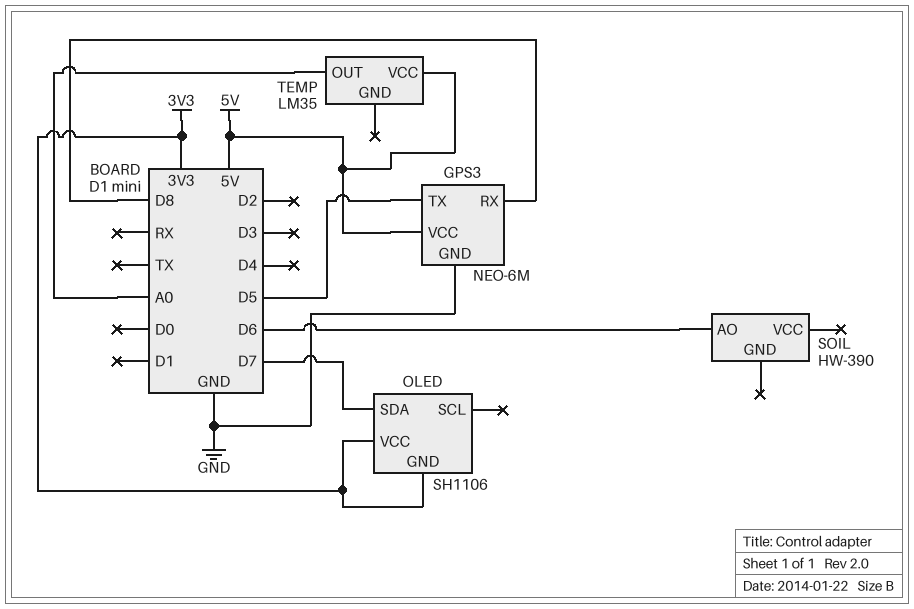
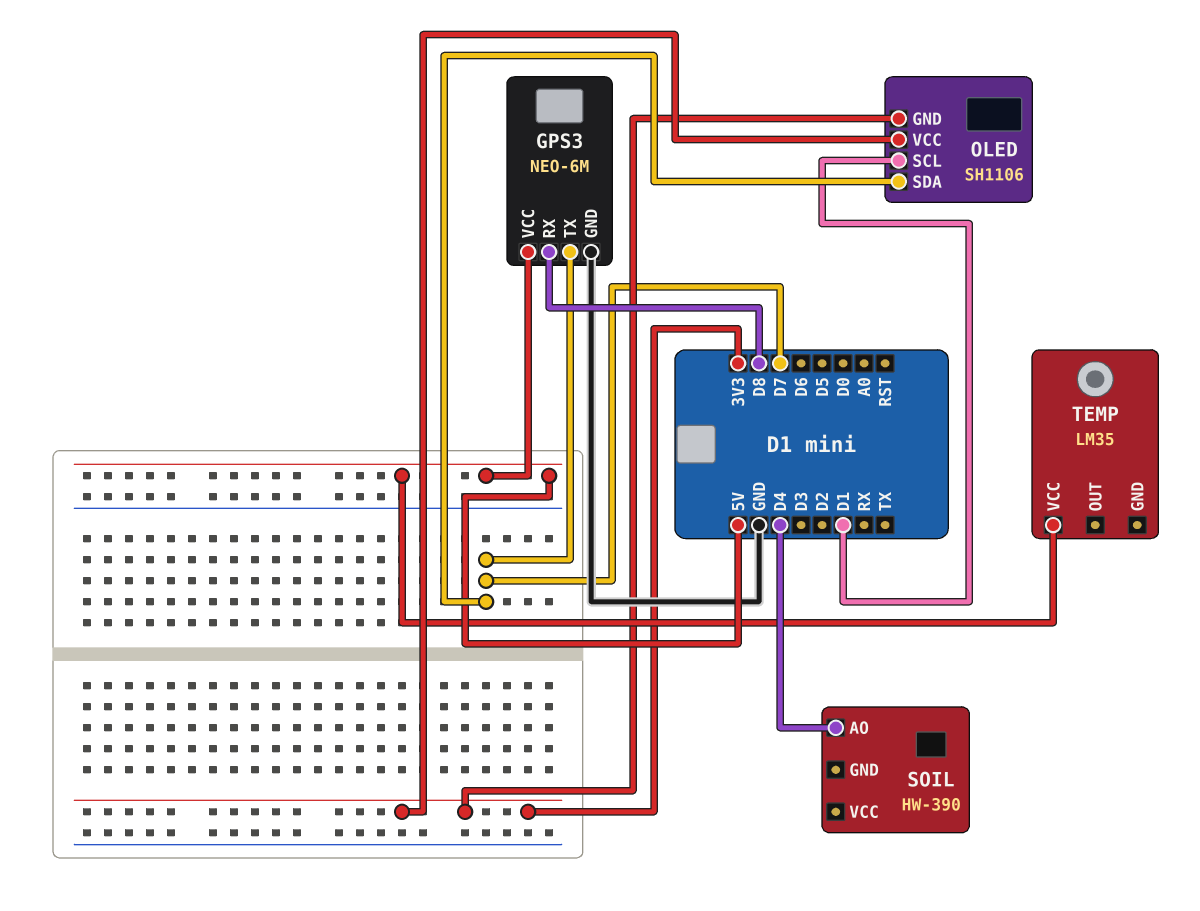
GPS3 pin TX: D5 -> D7
OLED pin SCL: none -> D1
SOIL pin AO: D6 -> D4
TEMP pin OUT: A0 -> none

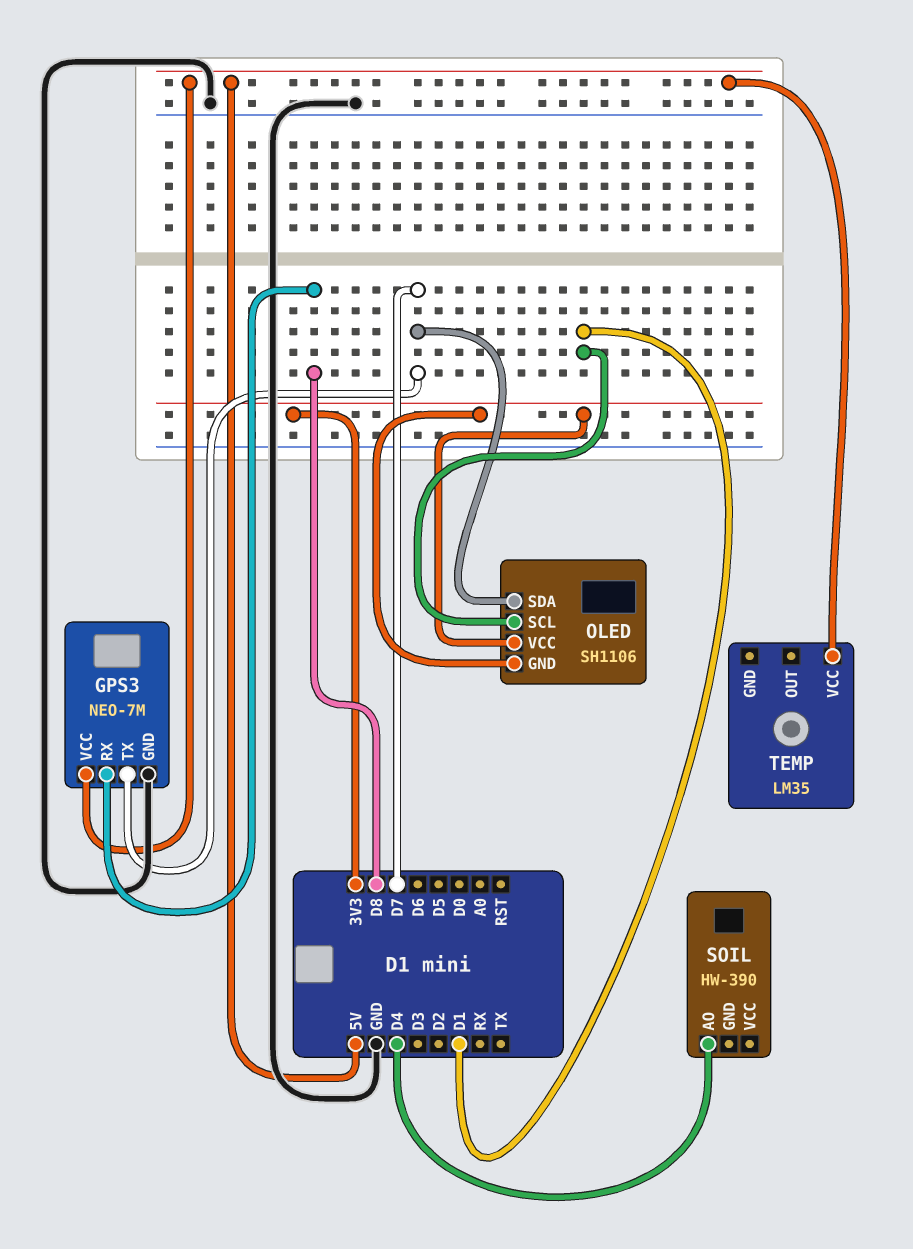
GPS3: NEO-6M -> NEO-7M

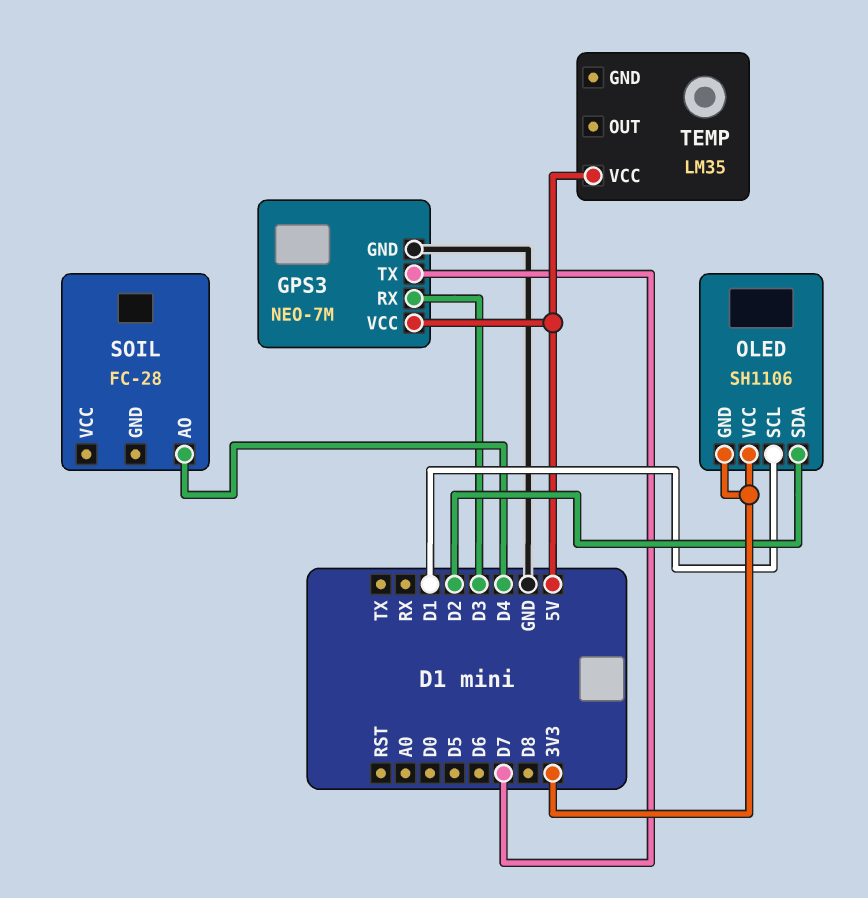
GPS3 pin RX: D8 -> D3
OLED pin SDA: D7 -> D2
SOIL: HW-390 -> FC-28

